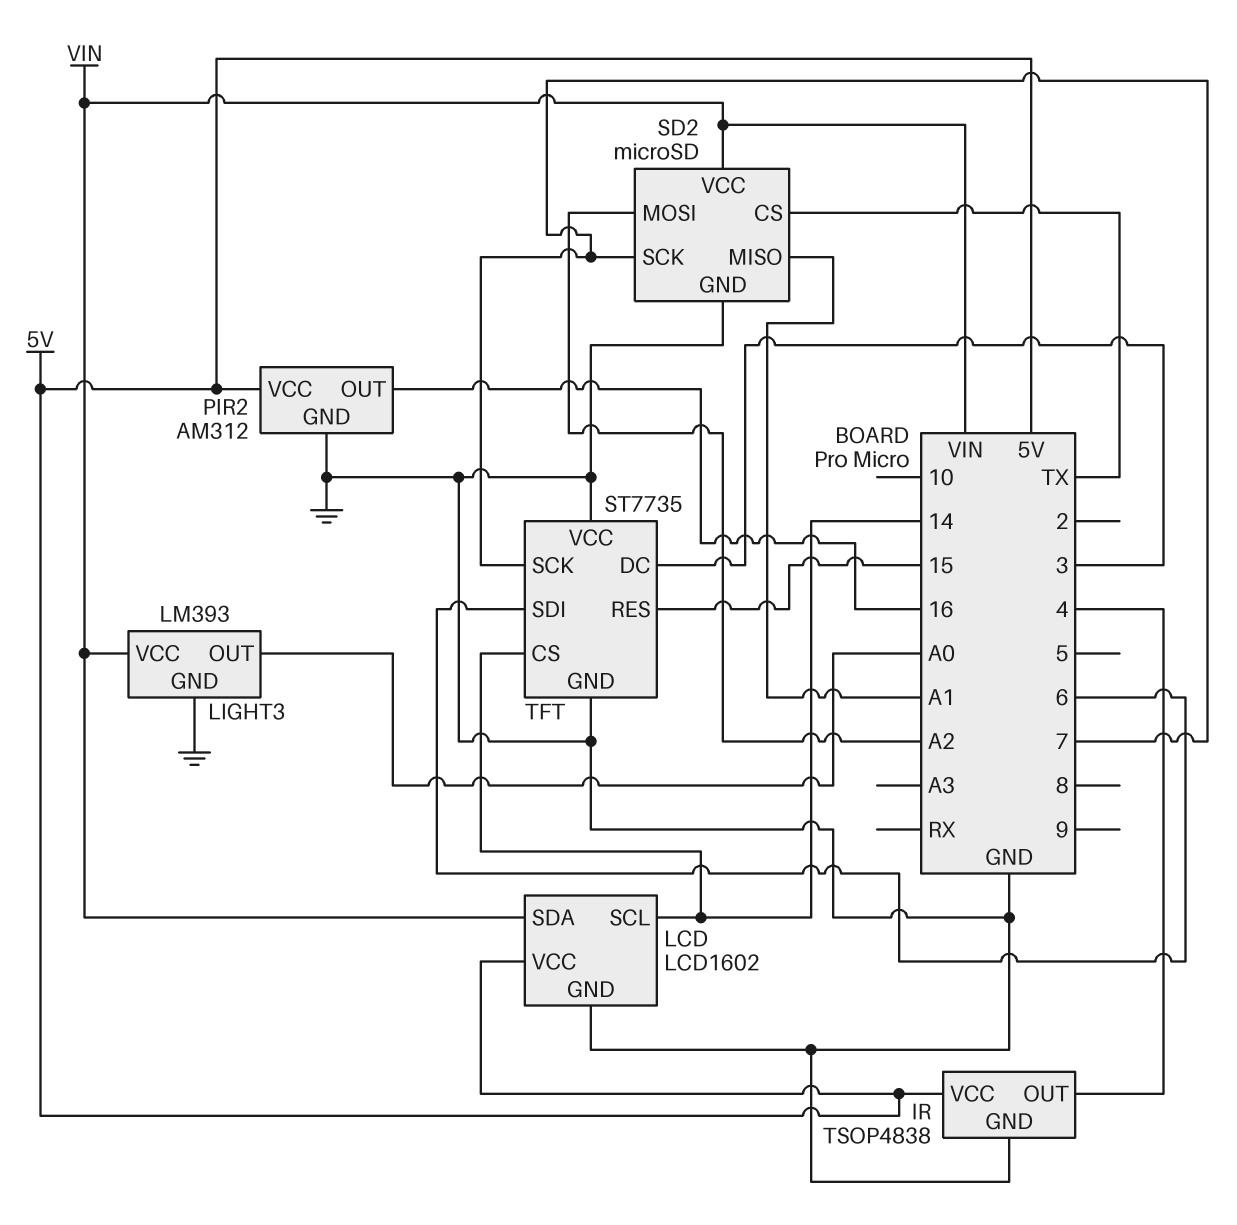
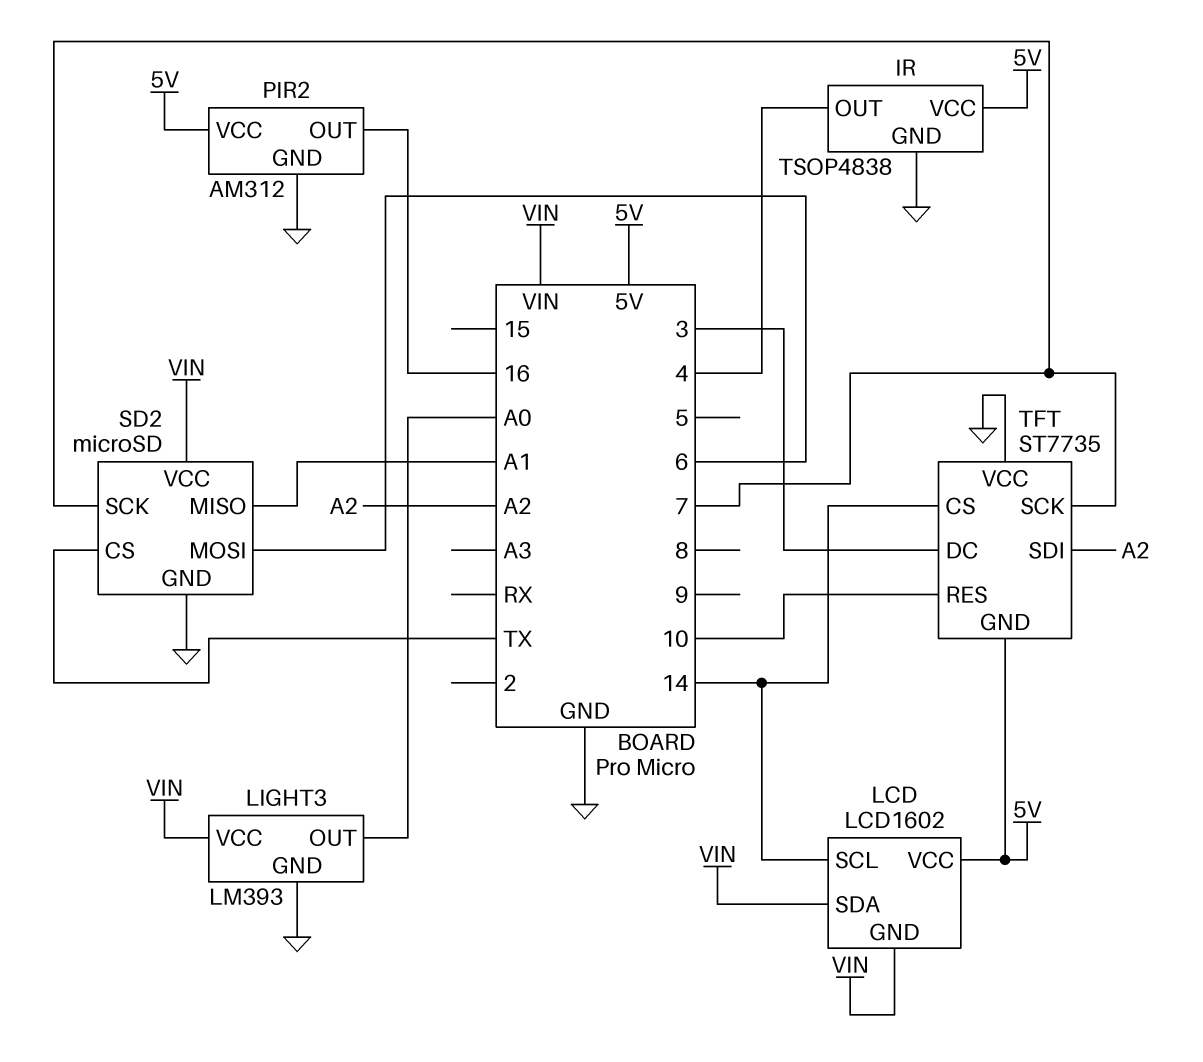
LCD pin GND: GND -> VIN
SD2 pin MOSI: A2 -> 6
TFT pin GND: GND -> 5V
TFT pin RES: 15 -> 10
TFT pin SDI: 6 -> A2

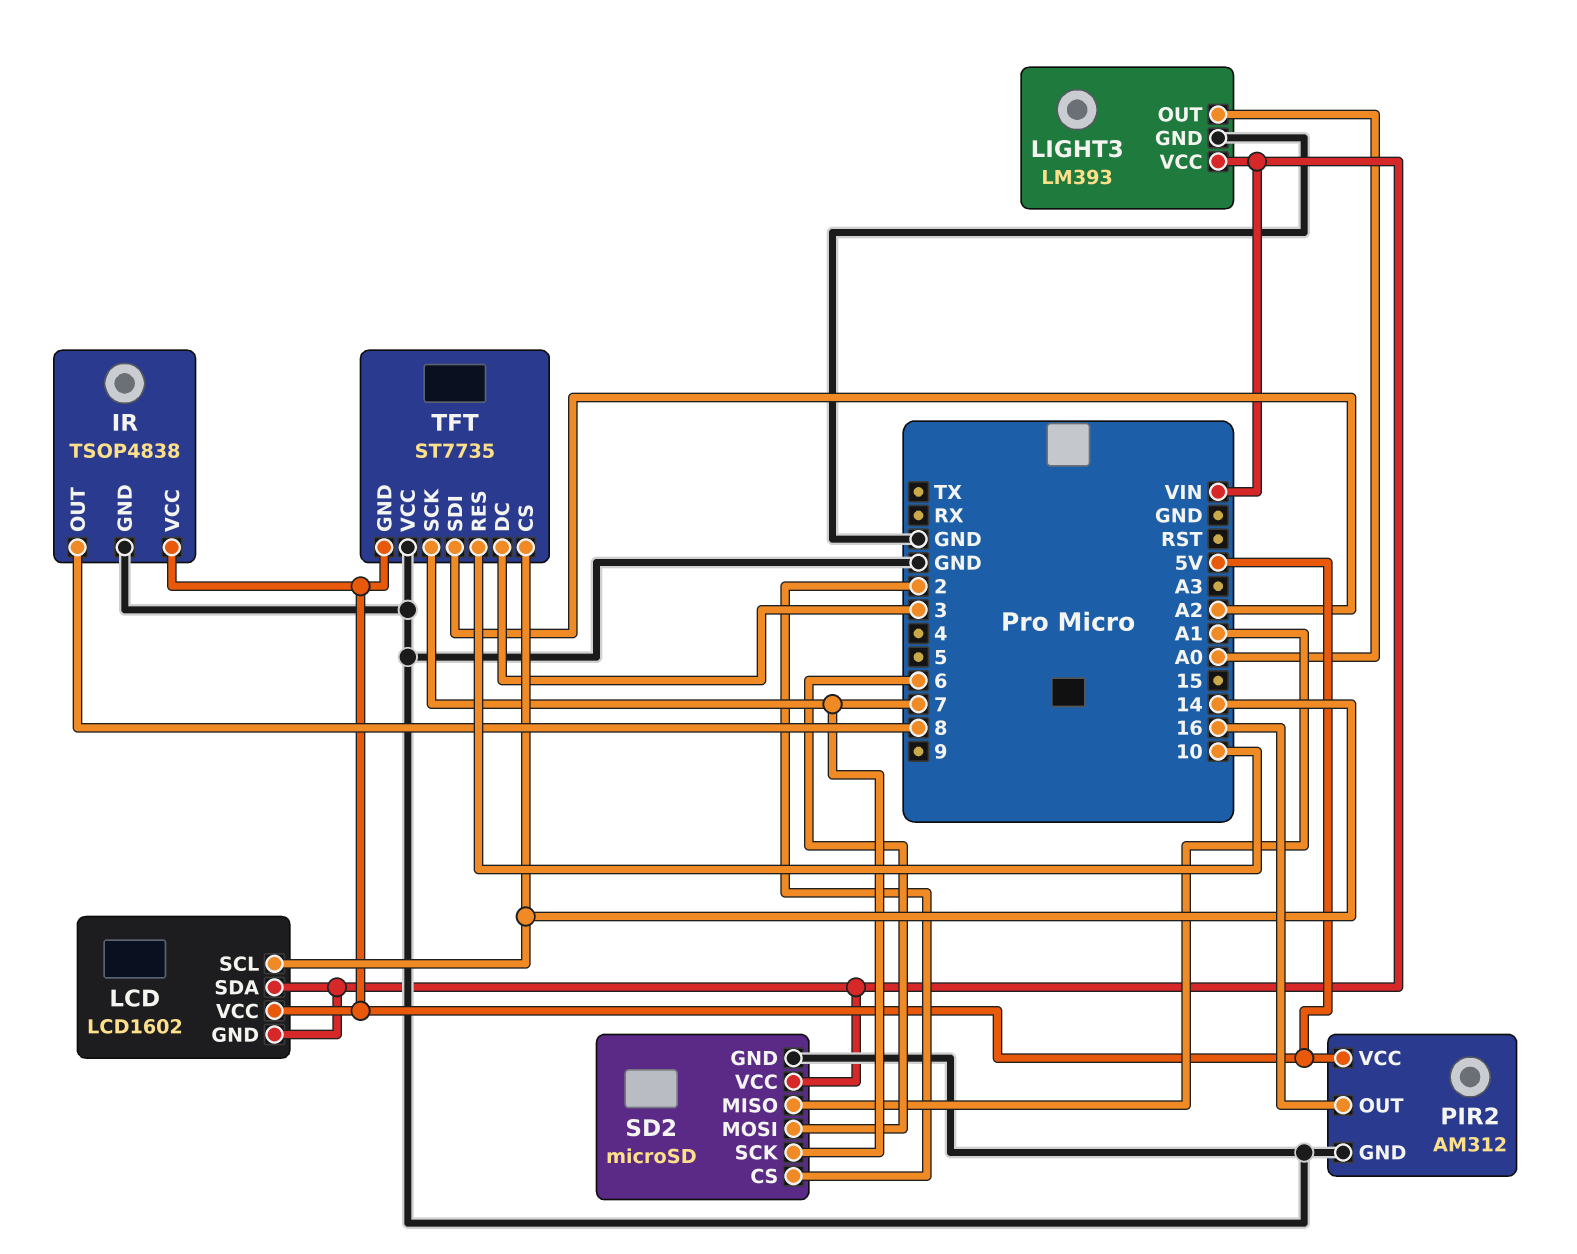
IR pin OUT: 4 -> 8
SD2 pin CS: TX -> 2

